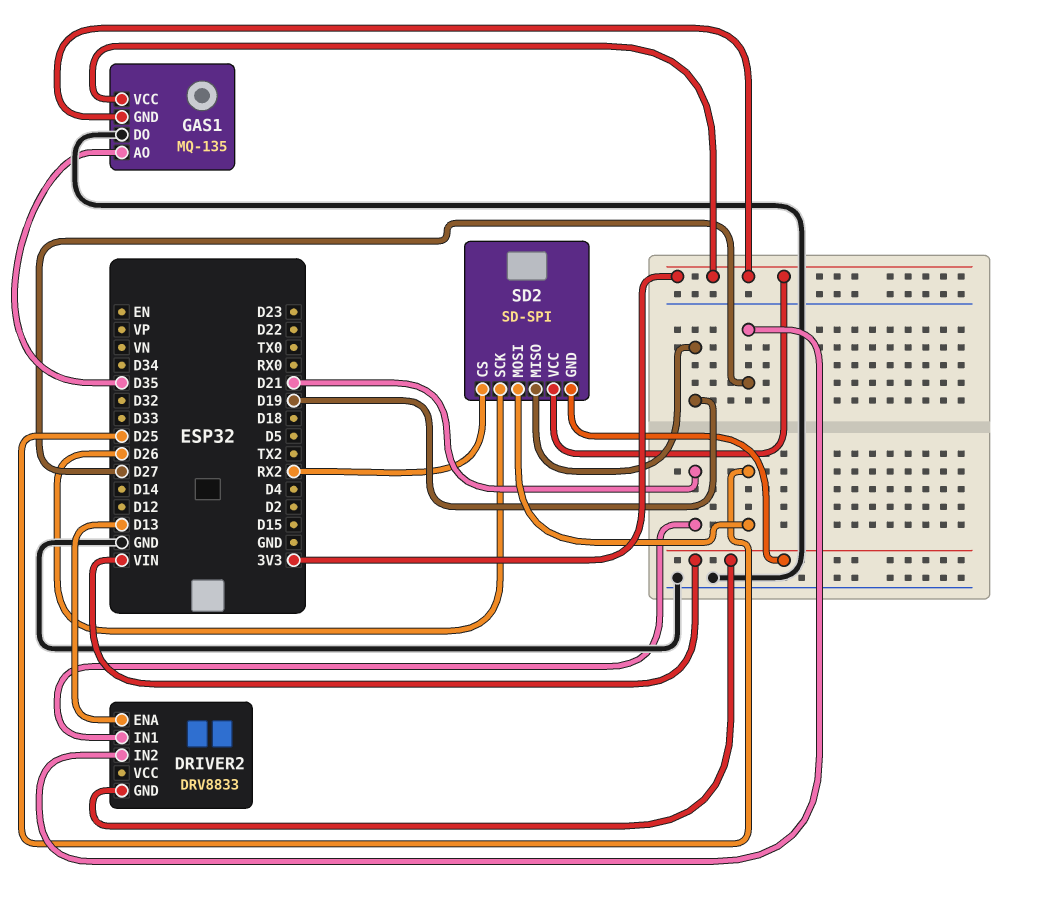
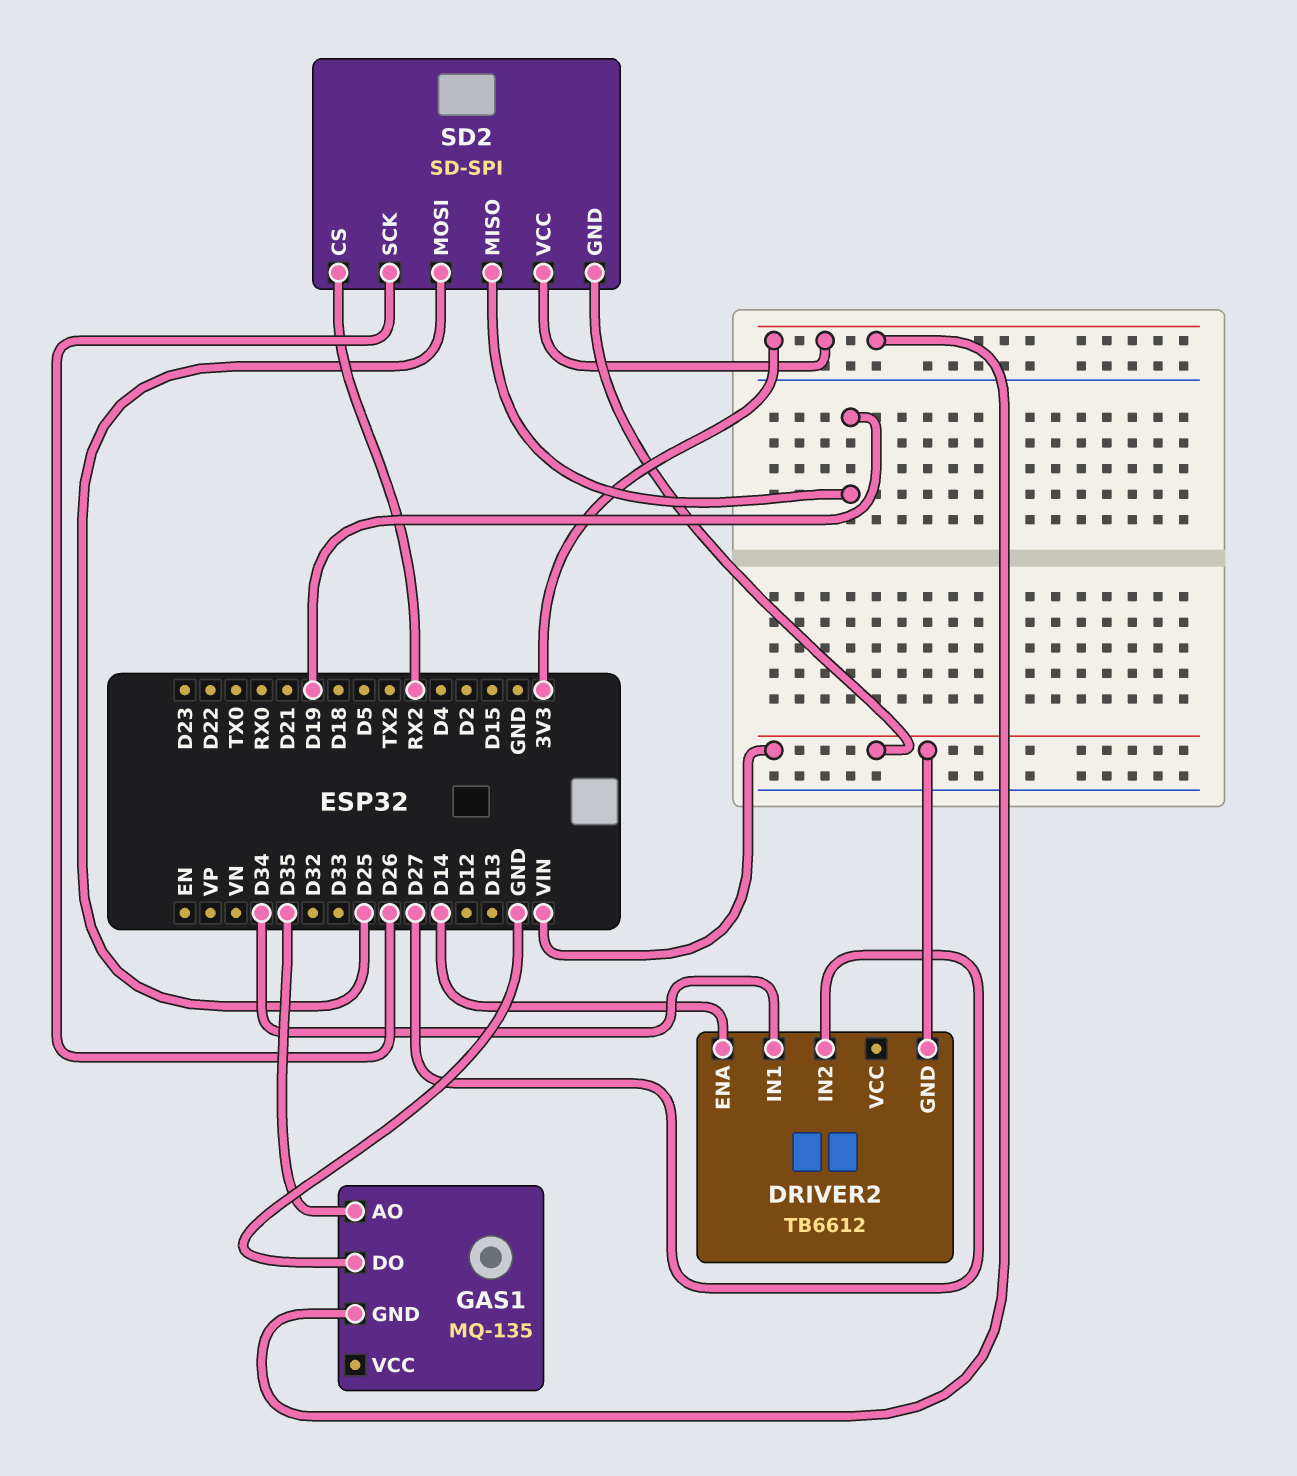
DRIVER2: DRV8833 -> TB6612
DRIVER2 pin ENA: D13 -> D14
DRIVER2 pin IN1: D21 -> D34
GAS1 pin VCC: 3V3 -> none

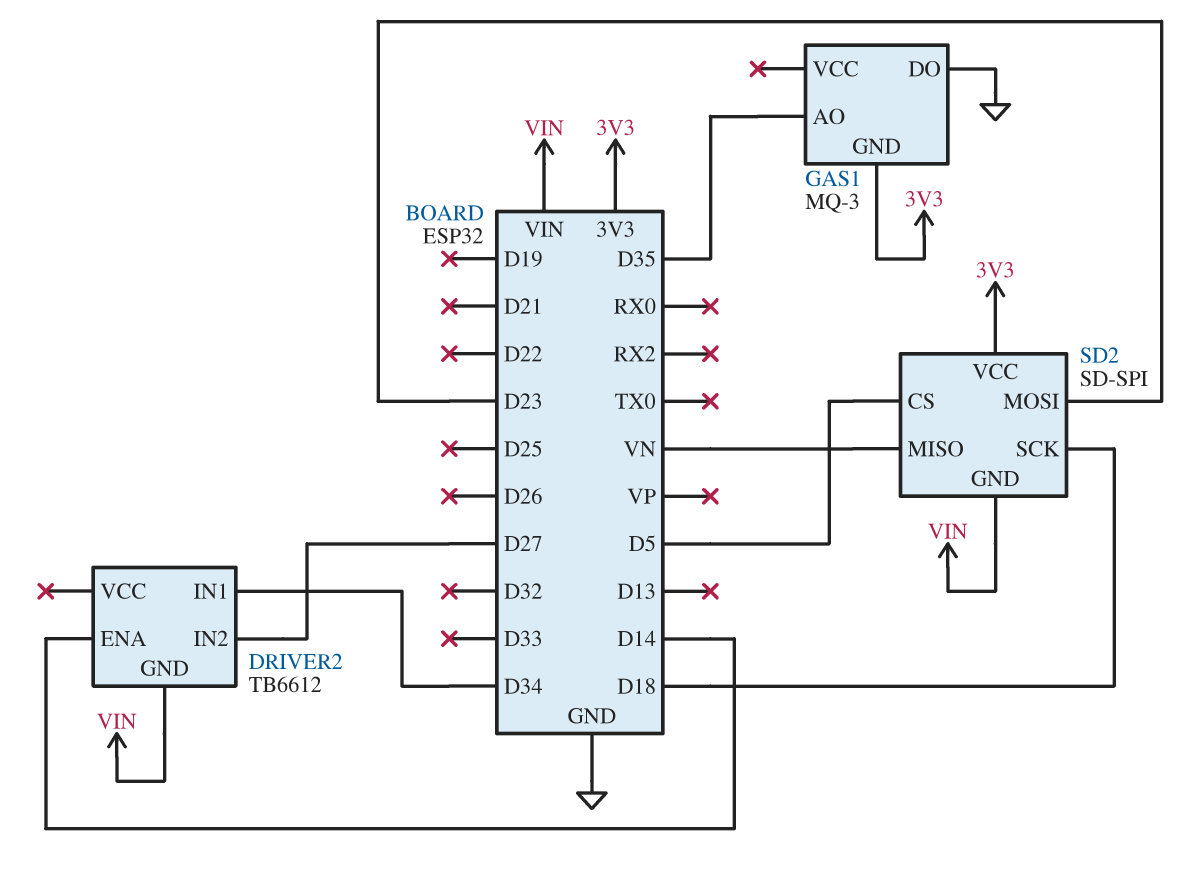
GAS1: MQ-135 -> MQ-3
SD2 pin CS: RX2 -> D5
SD2 pin MISO: D19 -> VN
SD2 pin MOSI: D25 -> D23
SD2 pin SCK: D26 -> D18

